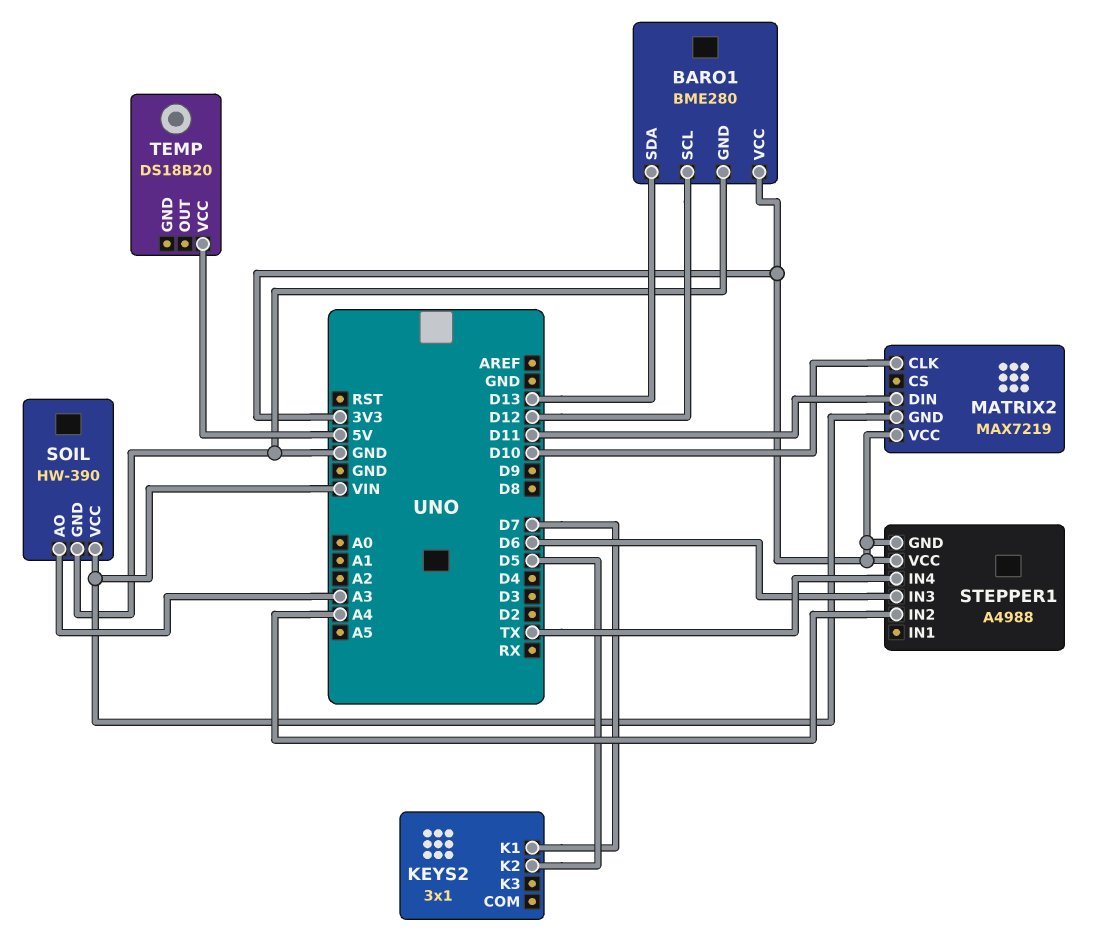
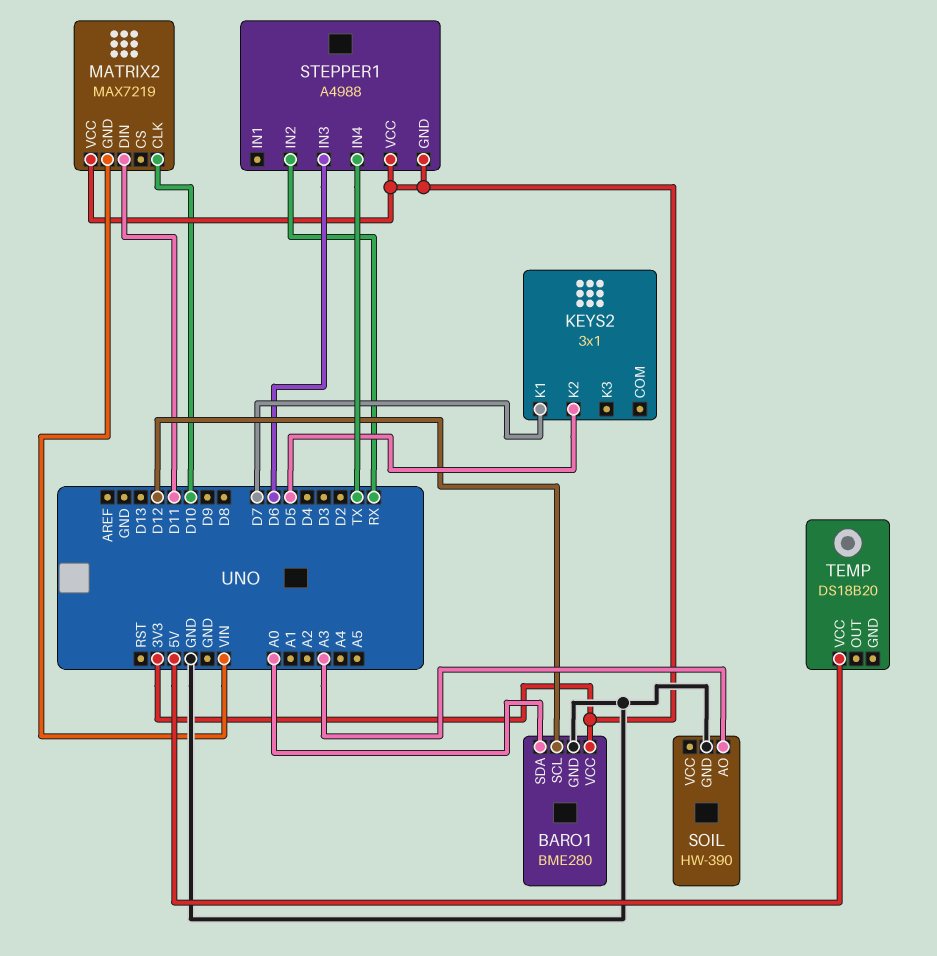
BARO1 pin SDA: D13 -> A0
SOIL pin VCC: VIN -> none
STEPPER1 pin IN2: A4 -> RX

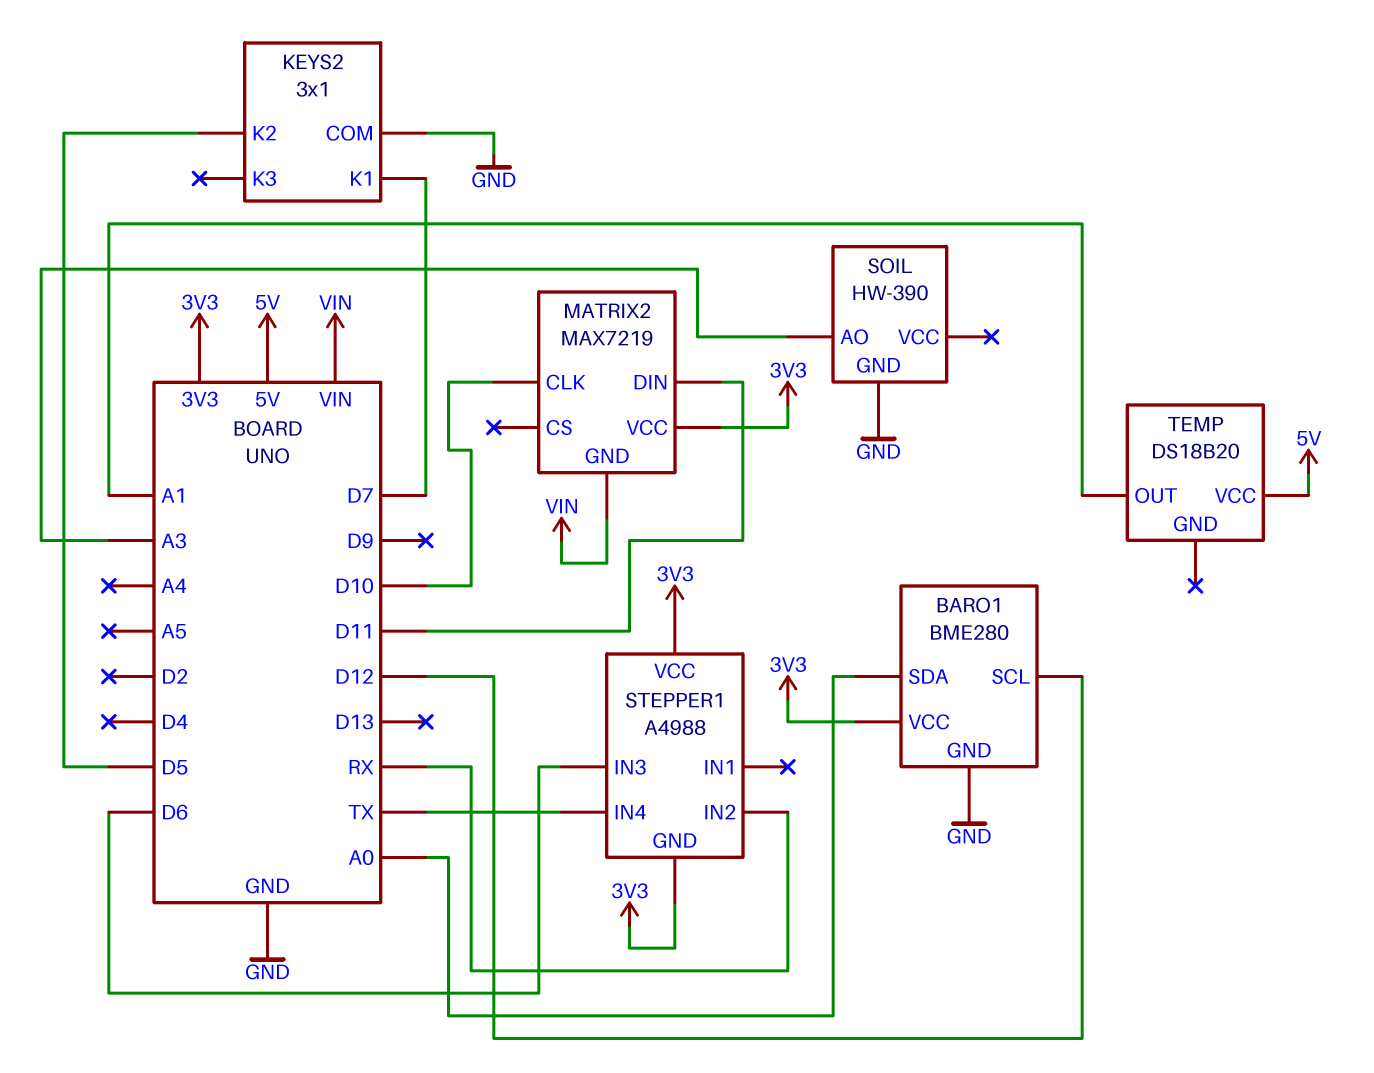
KEYS2 pin COM: none -> GND
TEMP pin OUT: none -> A1

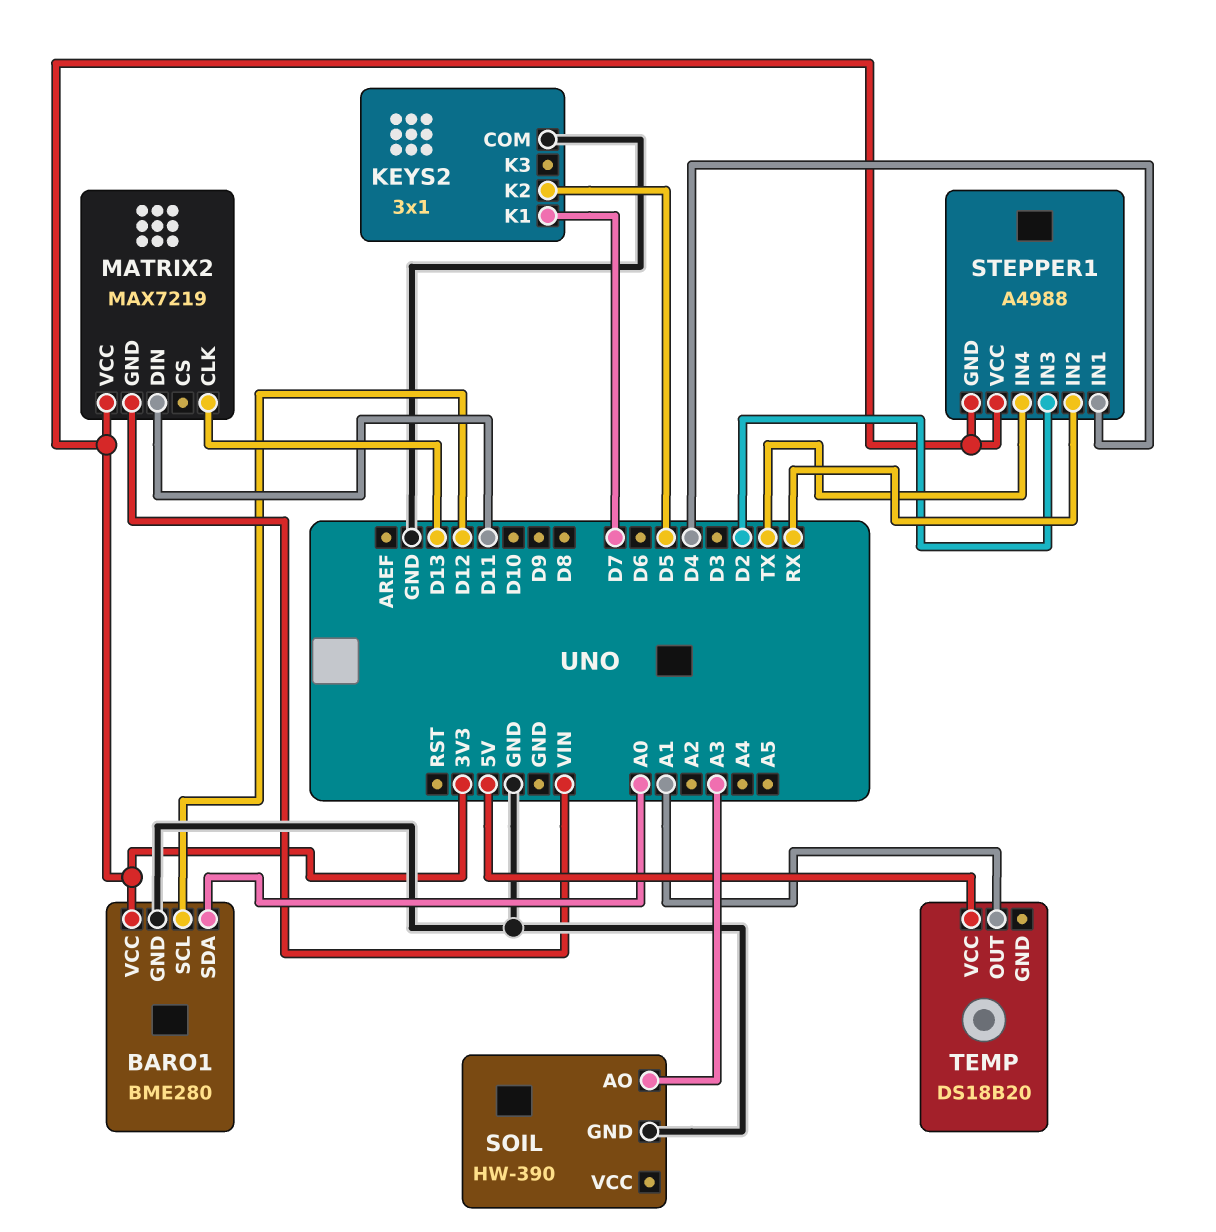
MATRIX2 pin CLK: D10 -> D13
STEPPER1 pin IN1: none -> D4
STEPPER1 pin IN3: D6 -> D2

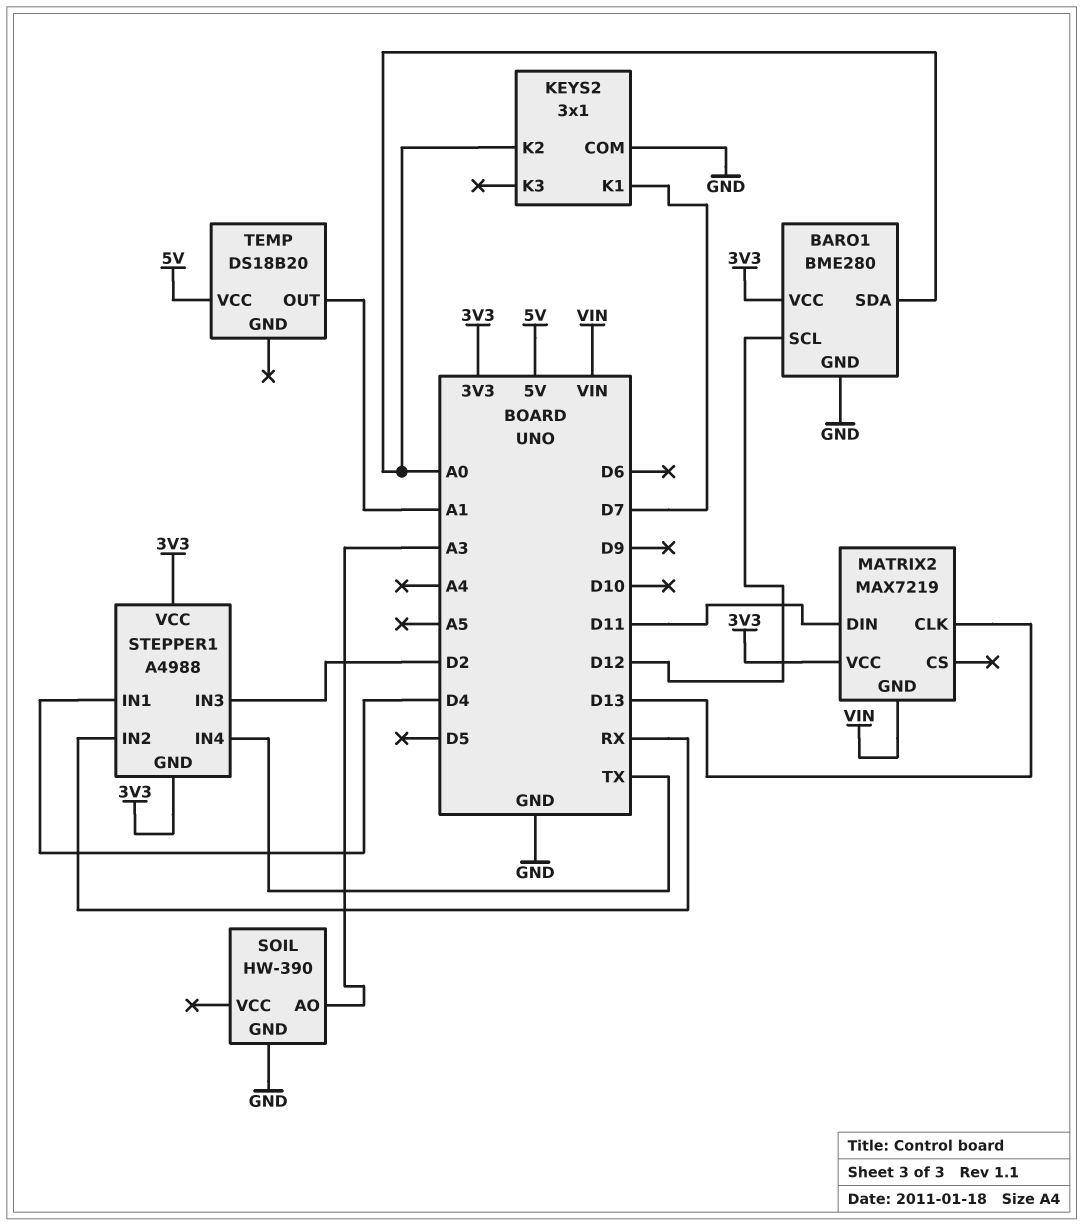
KEYS2 pin K2: D5 -> A0

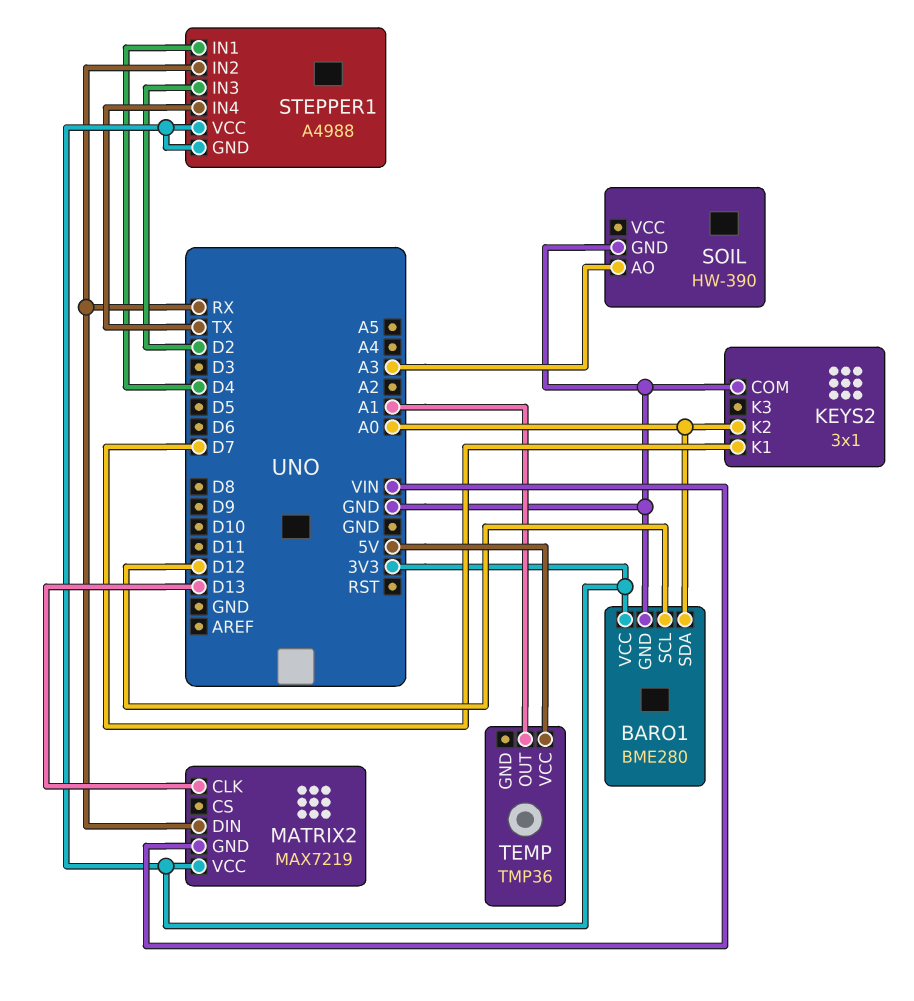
MATRIX2 pin DIN: D11 -> RX
TEMP: DS18B20 -> TMP36

